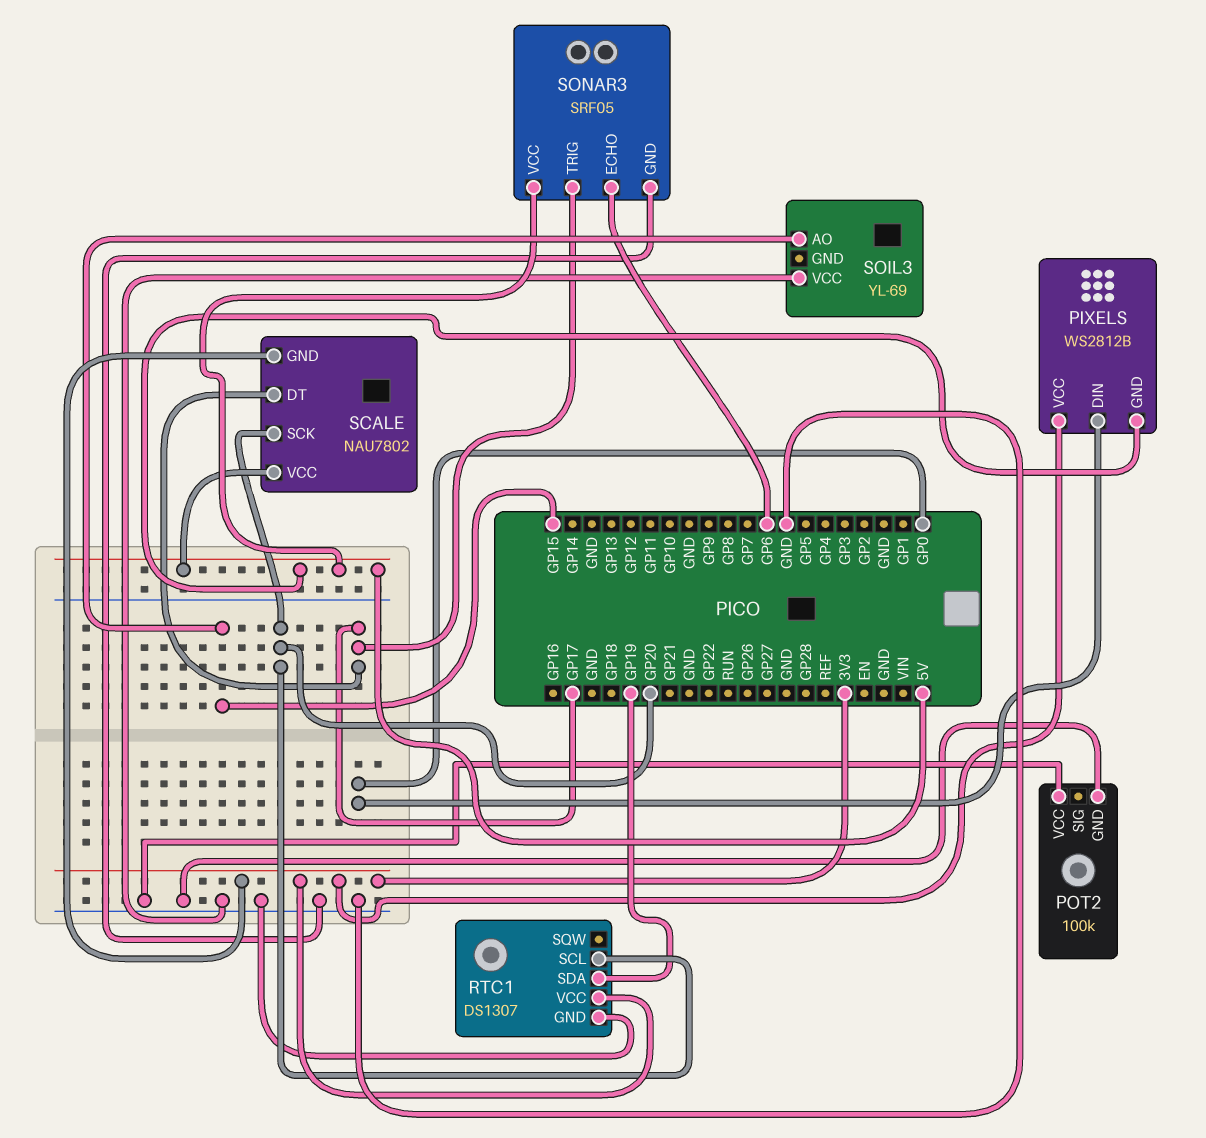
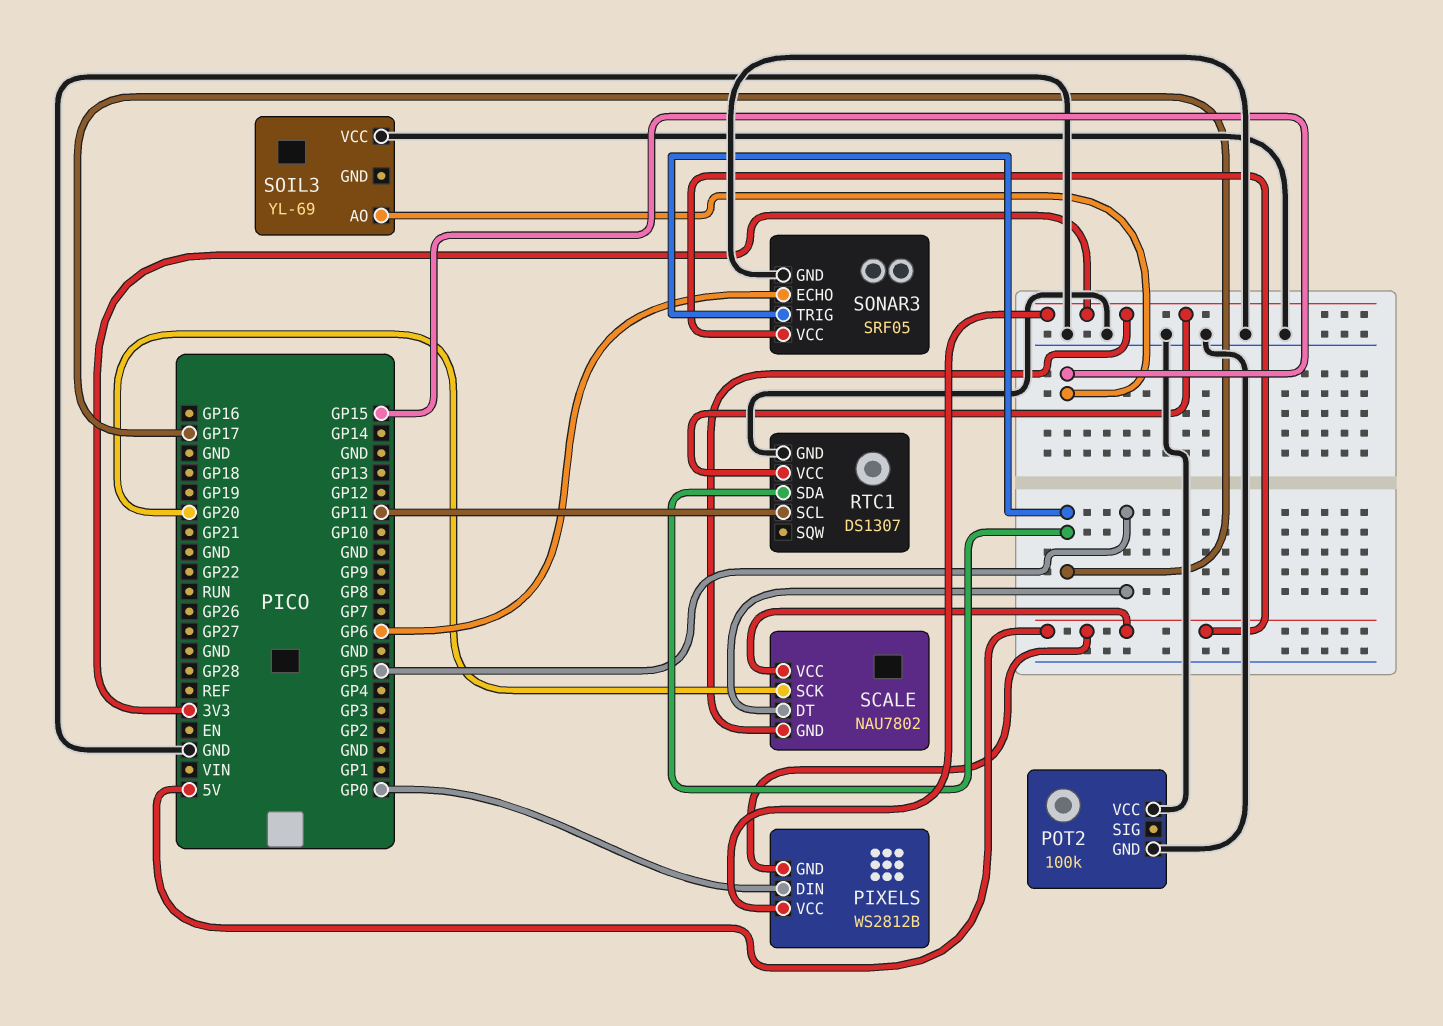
RTC1 pin SCL: GP20 -> GP11
RTC1 pin SDA: GP19 -> GP17
SCALE pin DT: GP17 -> GP5

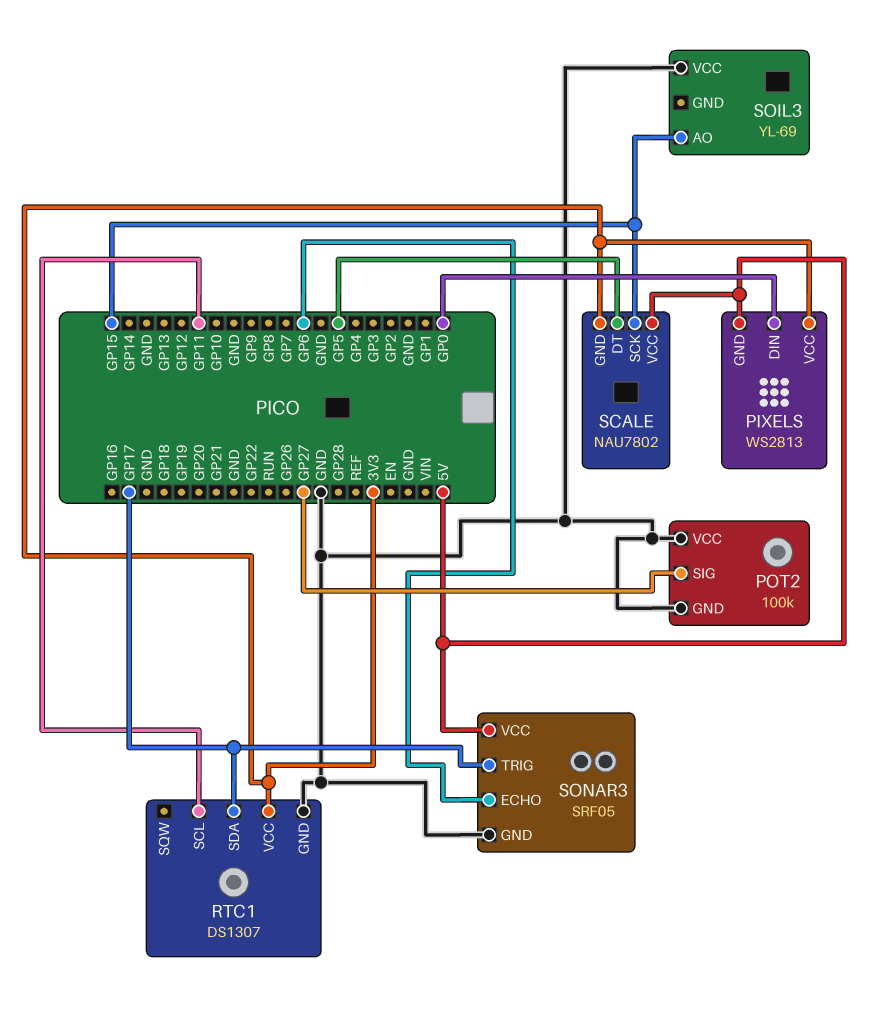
PIXELS: WS2812B -> WS2813
POT2 pin SIG: none -> GP27
SCALE pin SCK: GP20 -> GP15

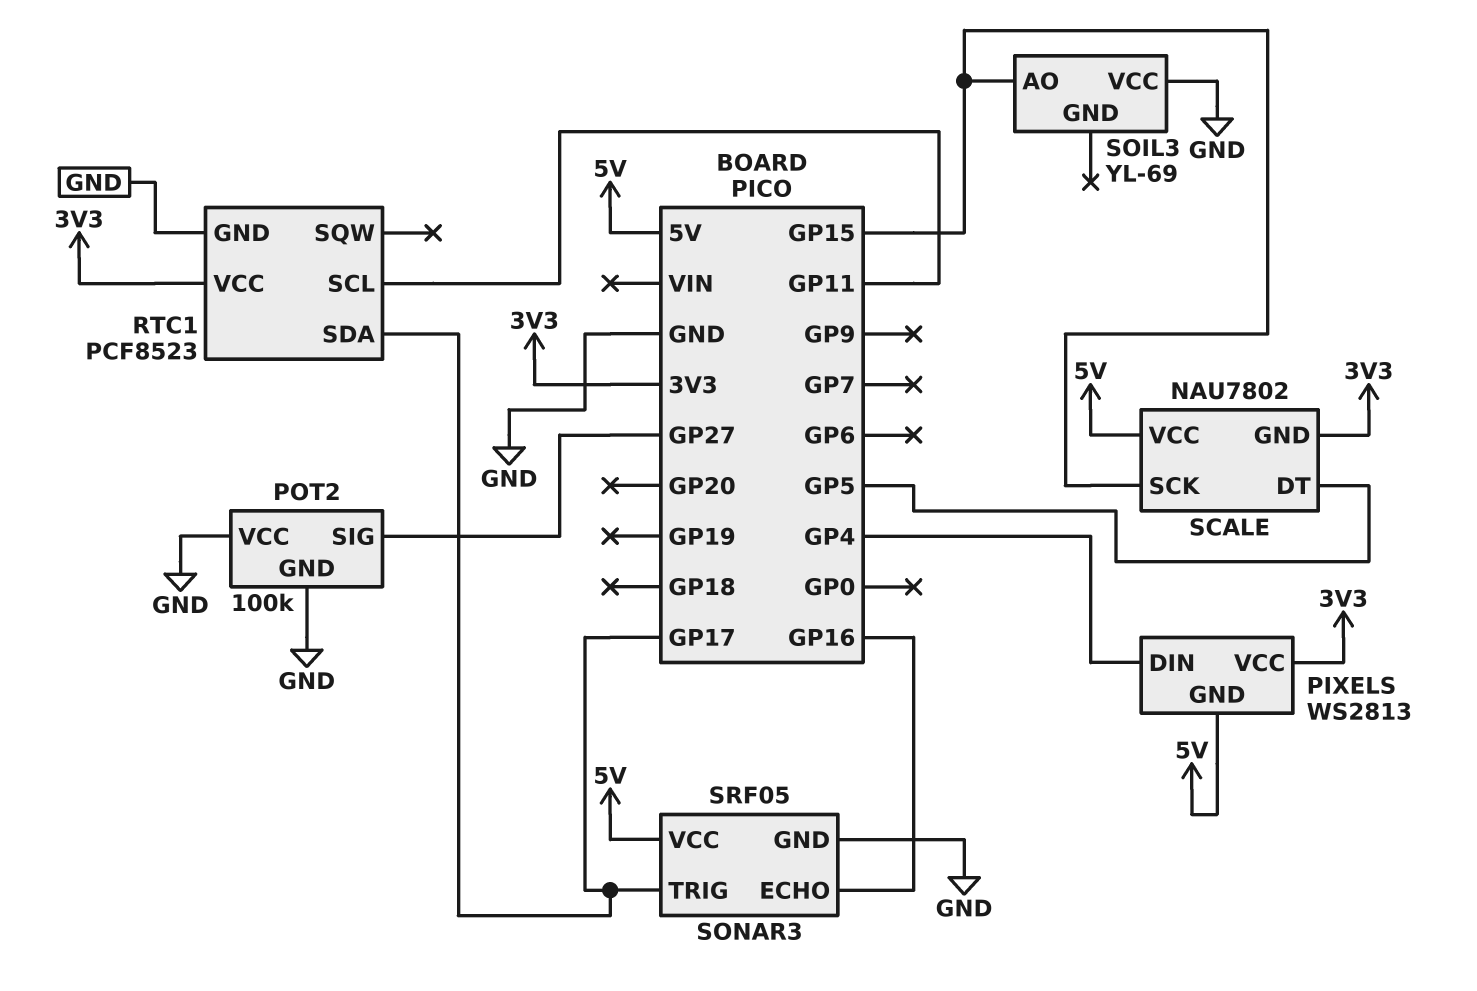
PIXELS pin DIN: GP0 -> GP4
RTC1: DS1307 -> PCF8523
SONAR3 pin ECHO: GP6 -> GP16

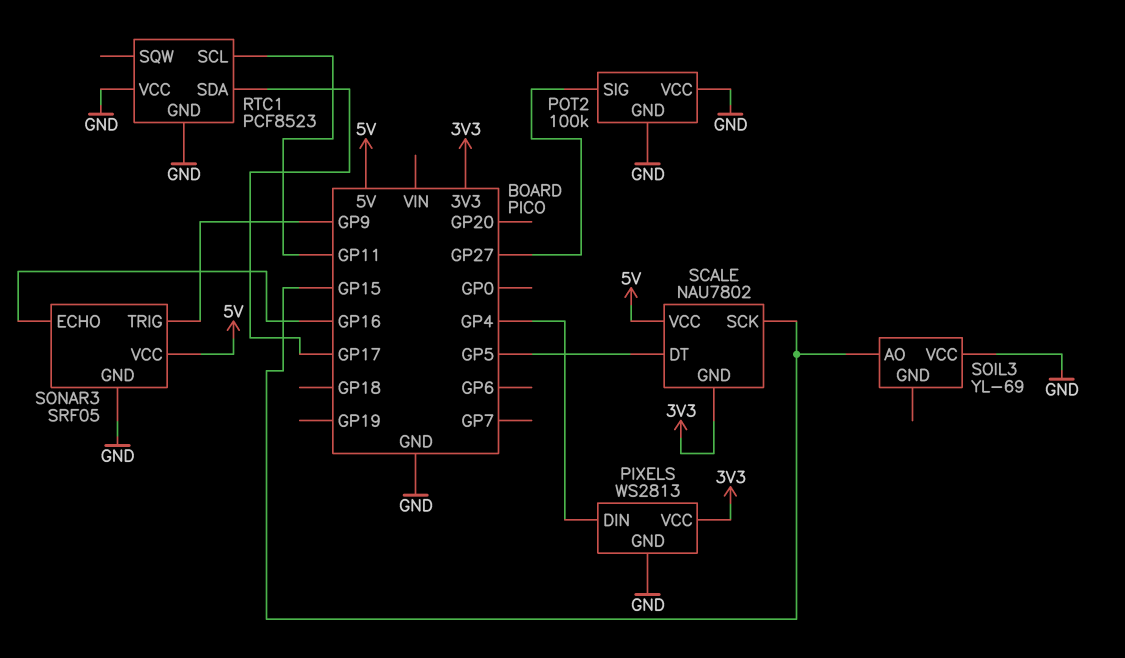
PIXELS pin GND: 5V -> GND
RTC1 pin VCC: 3V3 -> GND
SONAR3 pin TRIG: GP17 -> GP9

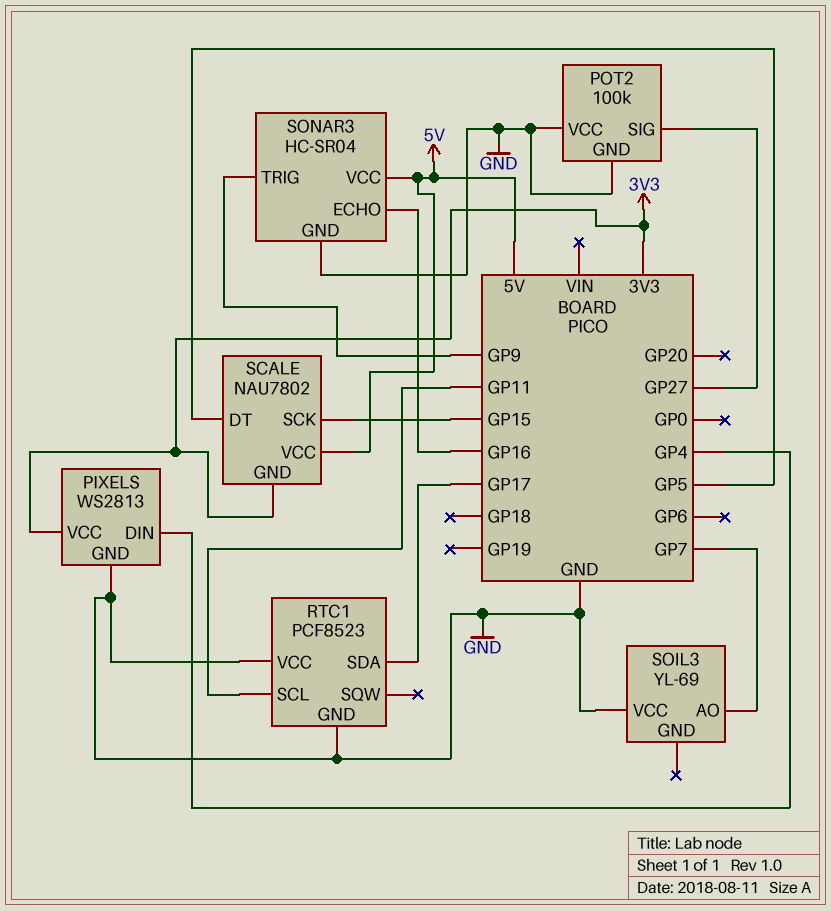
SOIL3 pin AO: GP15 -> GP7
SONAR3: SRF05 -> HC-SR04

